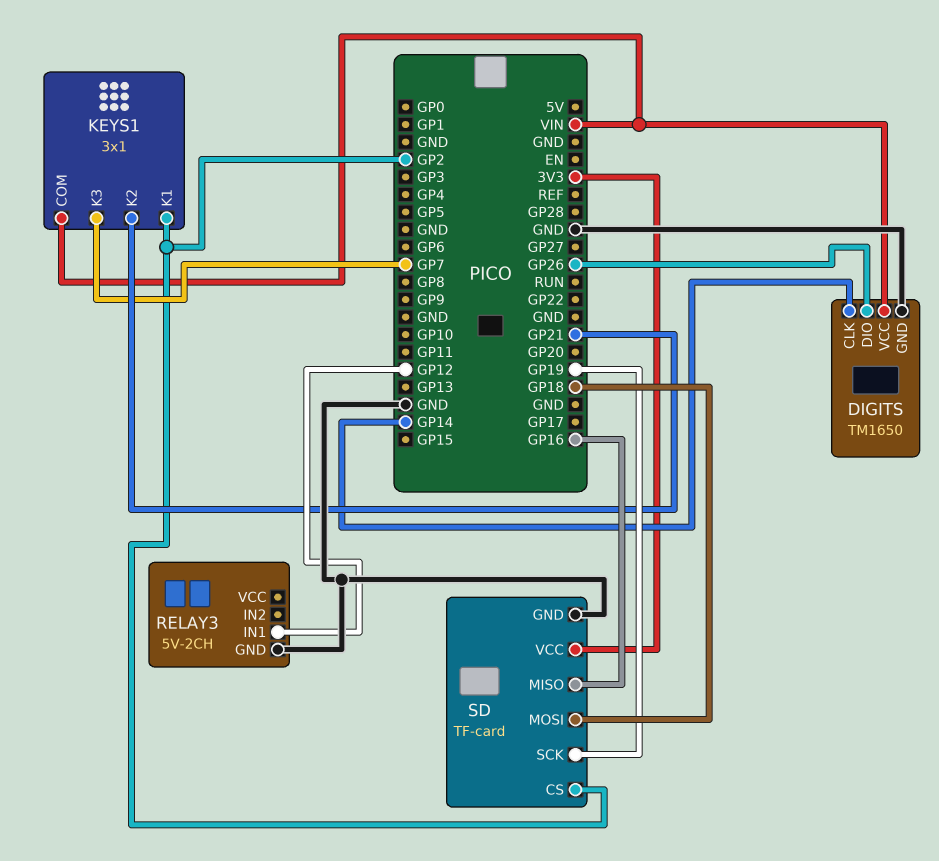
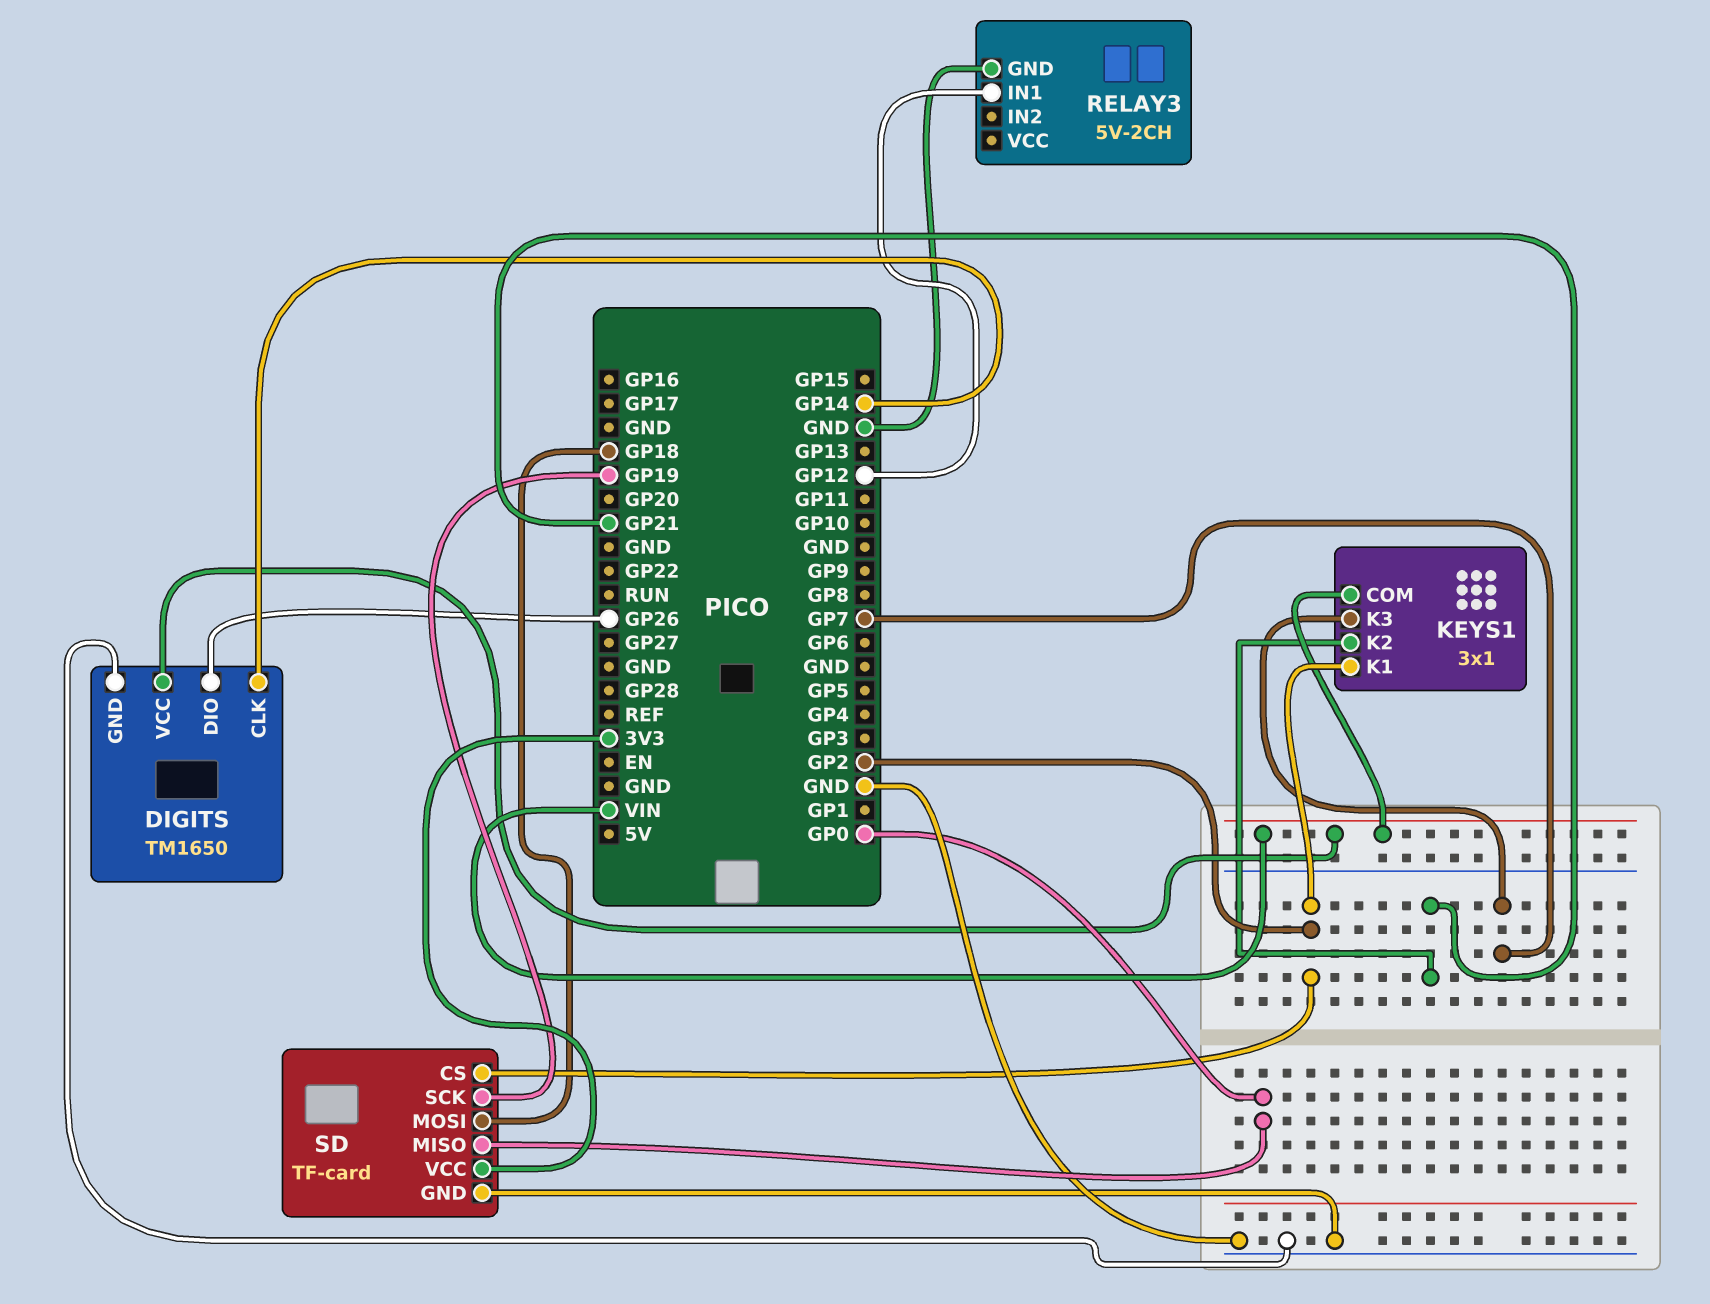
SD pin MISO: GP16 -> GP0

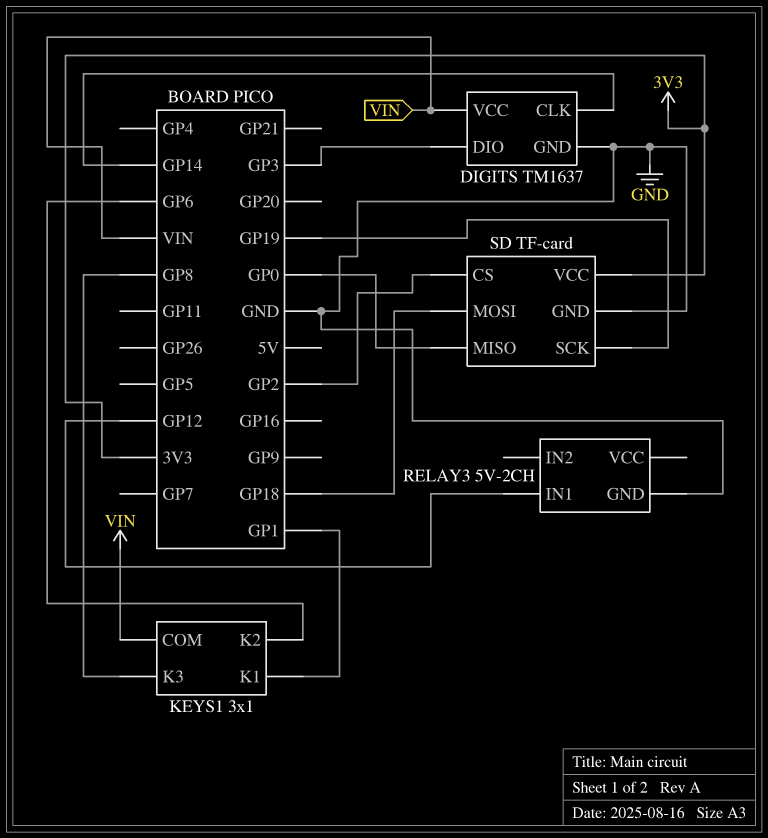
DIGITS: TM1650 -> TM1637
DIGITS pin DIO: GP26 -> GP3
KEYS1 pin K1: GP2 -> GP1
KEYS1 pin K2: GP21 -> GP6
KEYS1 pin K3: GP7 -> GP8

